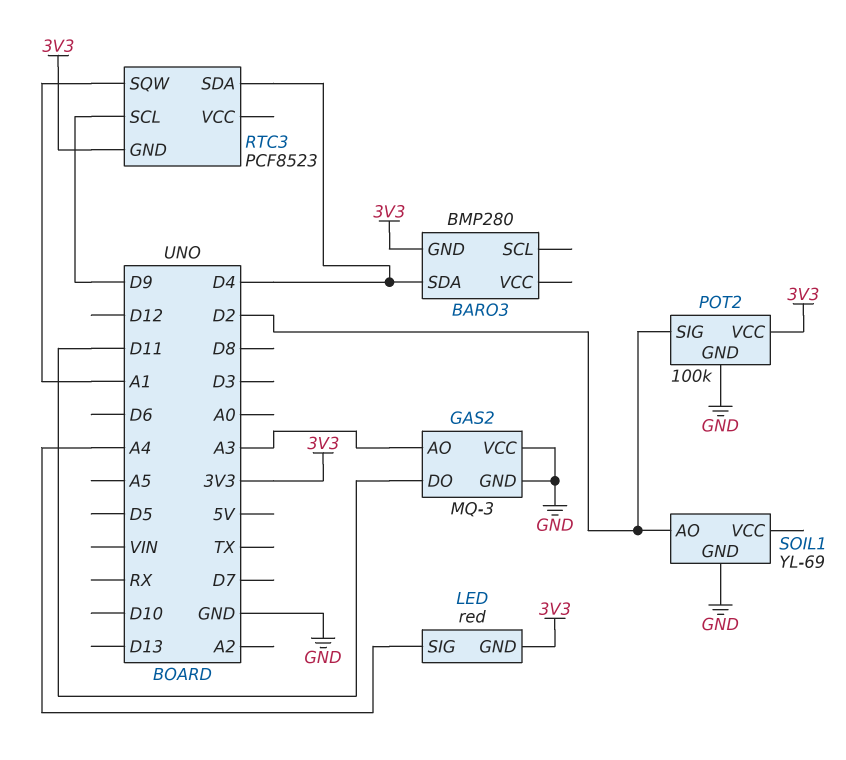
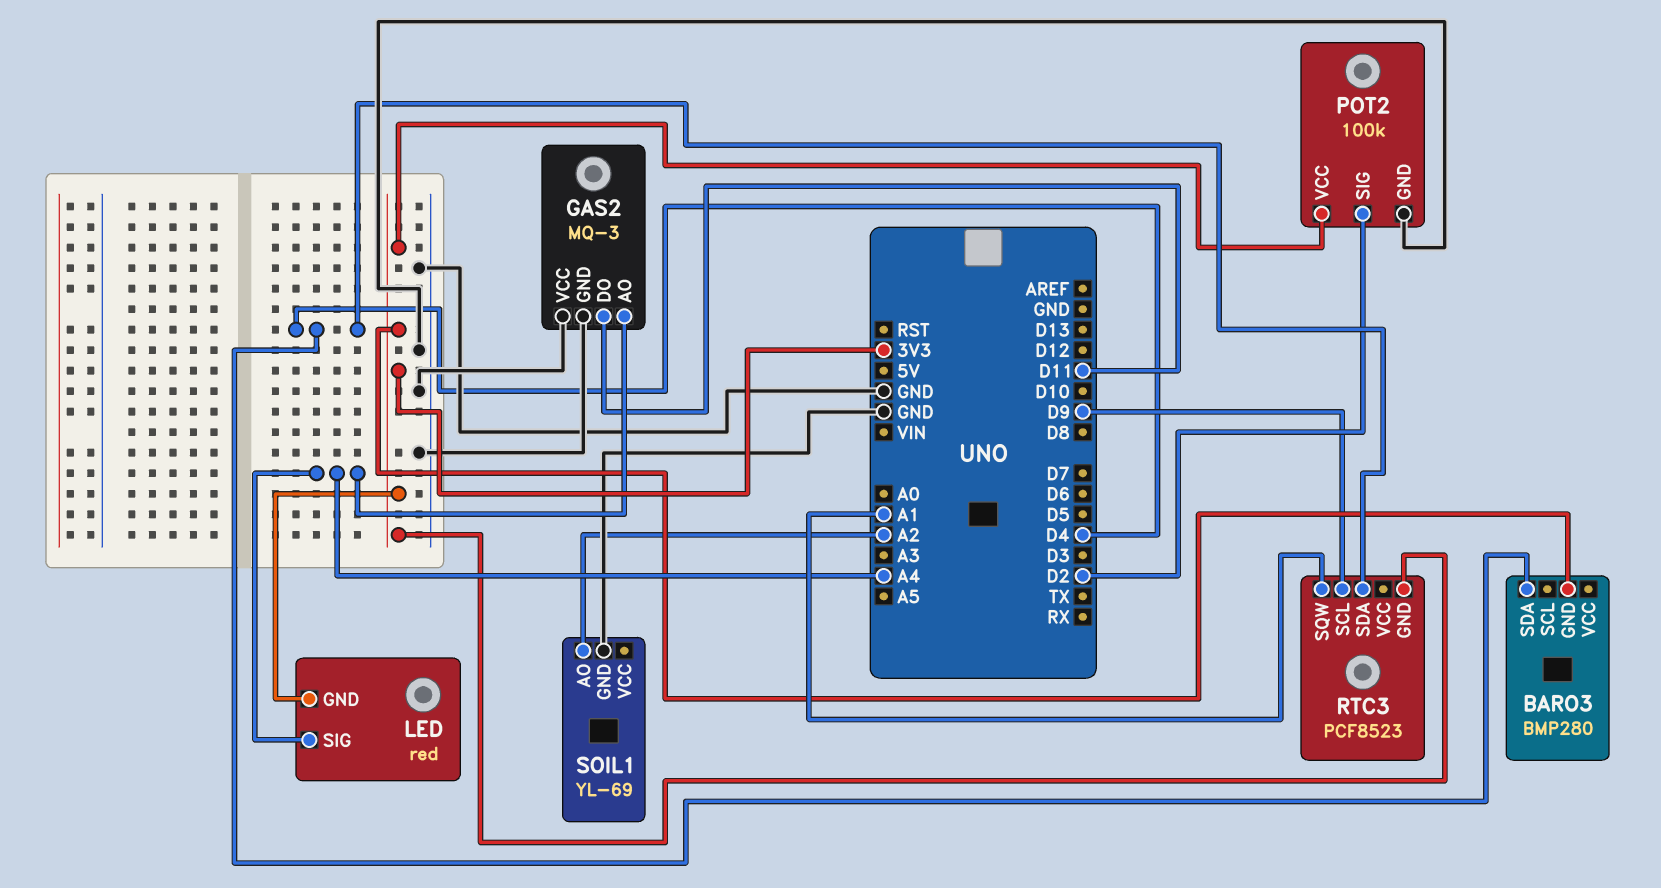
GAS2 pin AO: A3 -> A4
SOIL1 pin AO: D2 -> A2

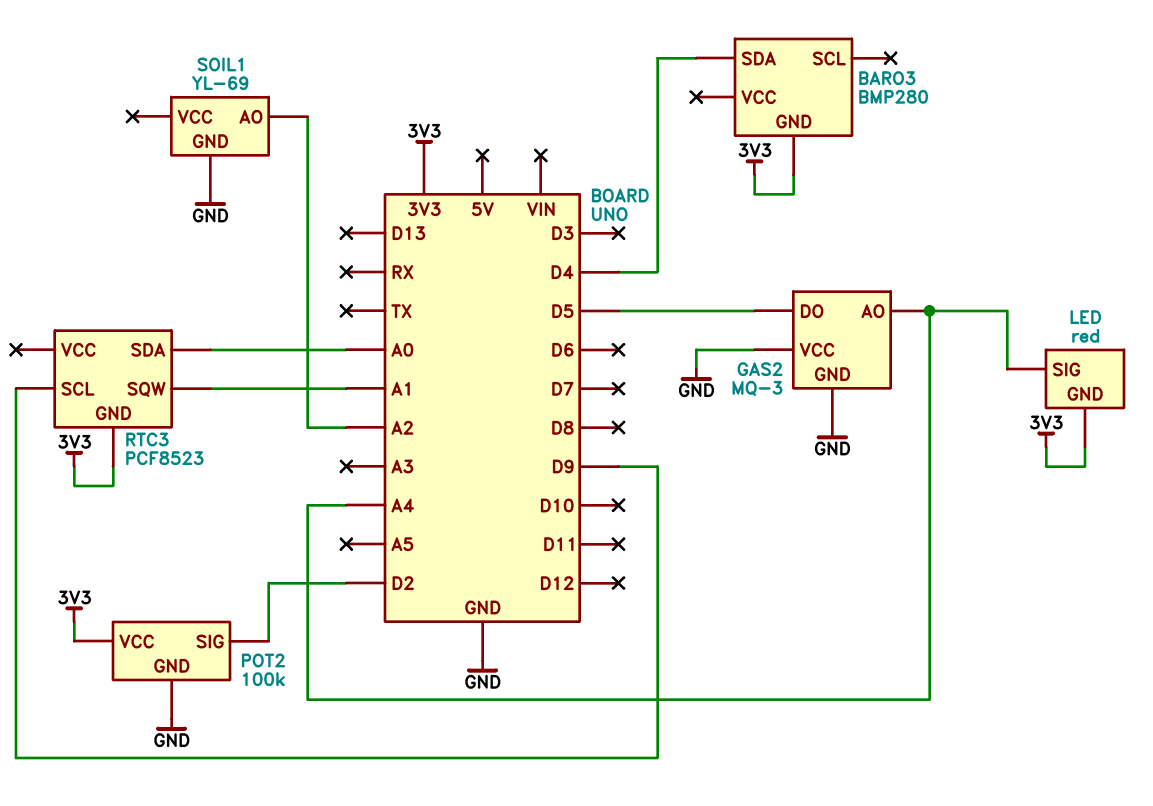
GAS2 pin DO: D11 -> D5
RTC3 pin SDA: D4 -> A0

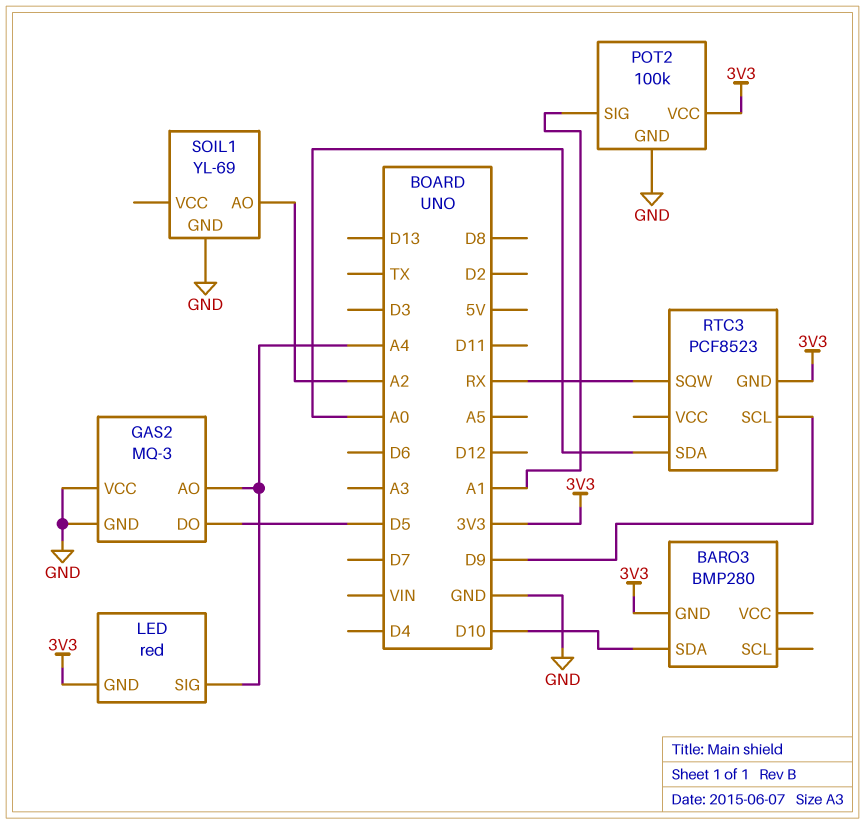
BARO3 pin SDA: D4 -> D10
POT2 pin SIG: D2 -> A1
RTC3 pin SQW: A1 -> RX

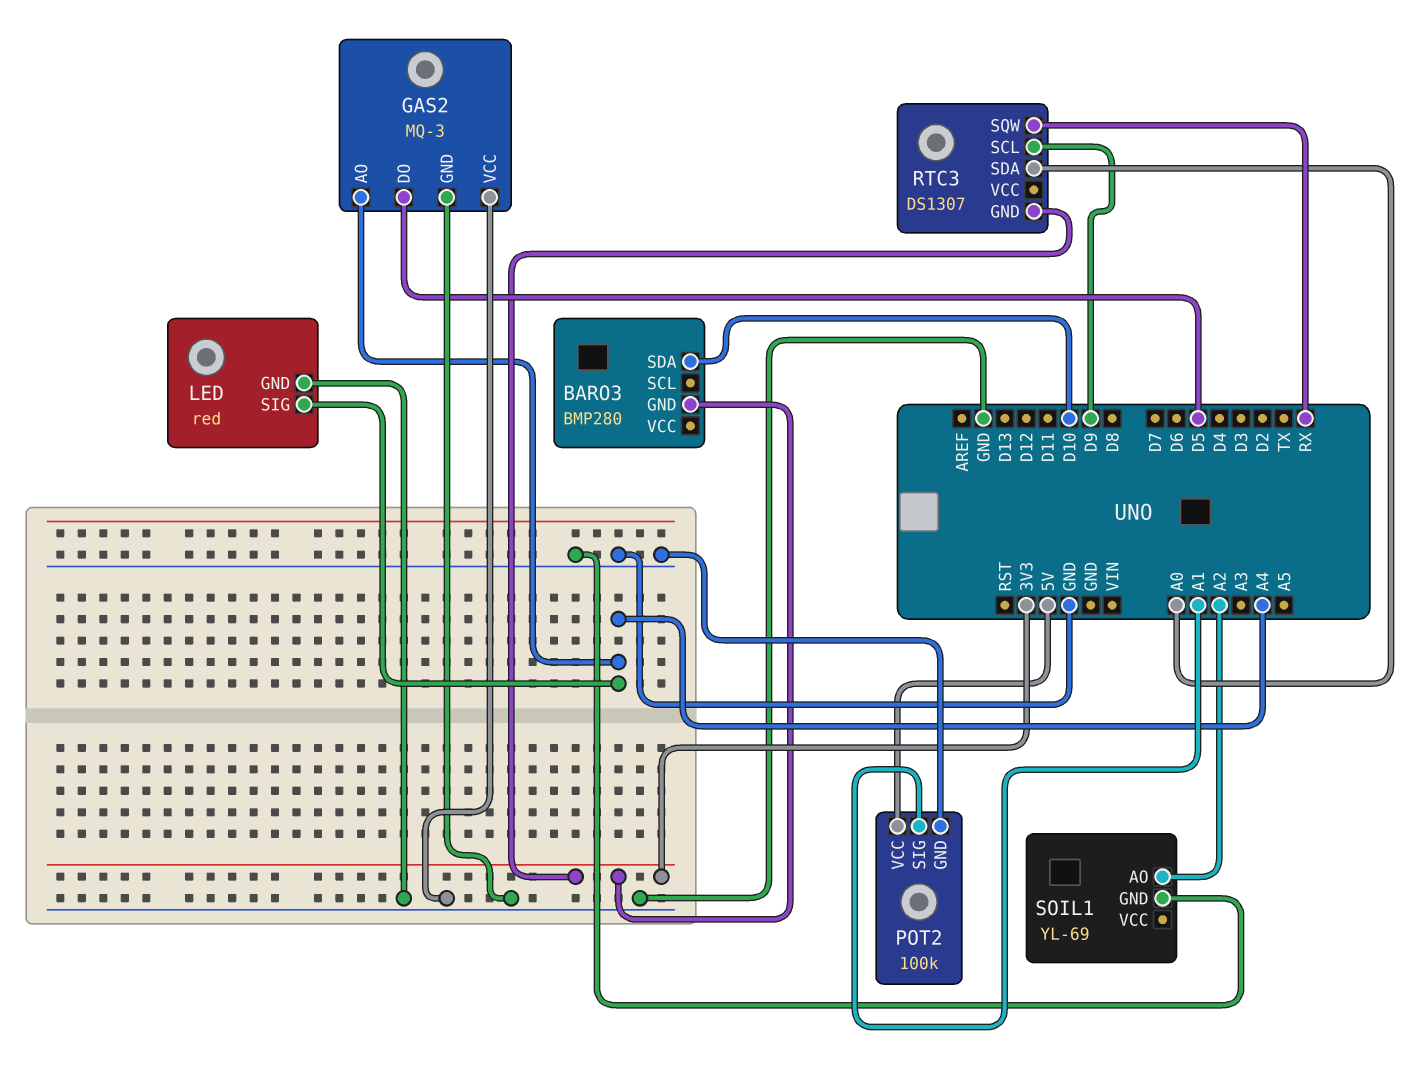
LED pin GND: 3V3 -> GND
POT2 pin VCC: 3V3 -> 5V
RTC3: PCF8523 -> DS1307

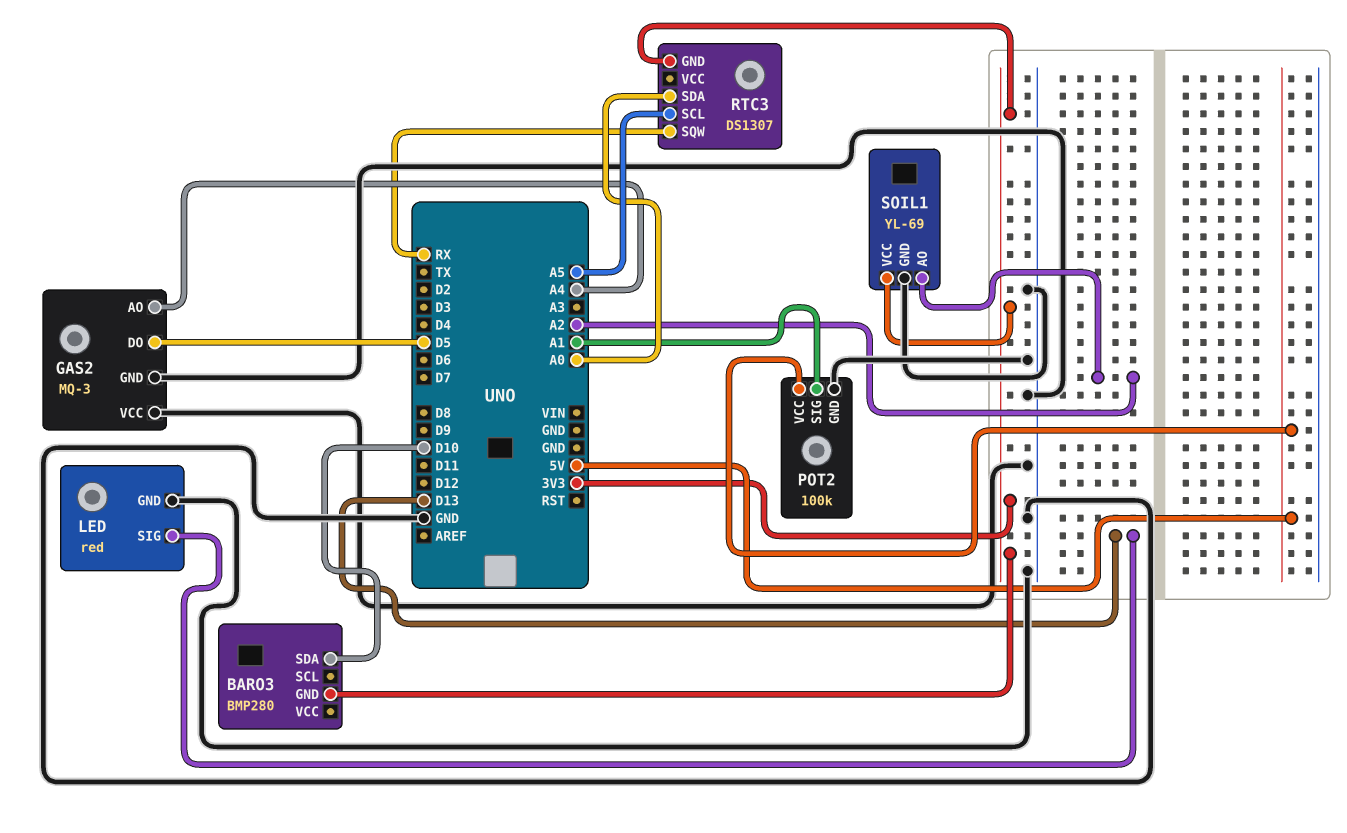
LED pin SIG: A4 -> D13
RTC3 pin SCL: D9 -> A5
SOIL1 pin VCC: none -> 3V3

